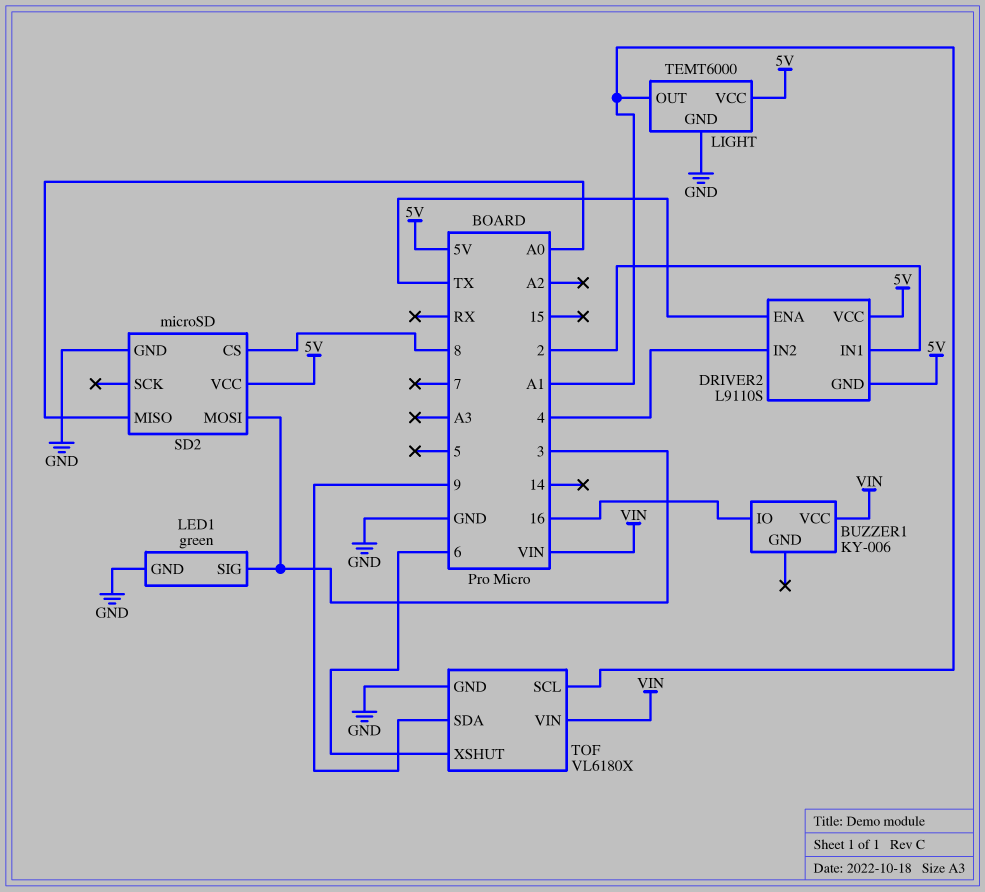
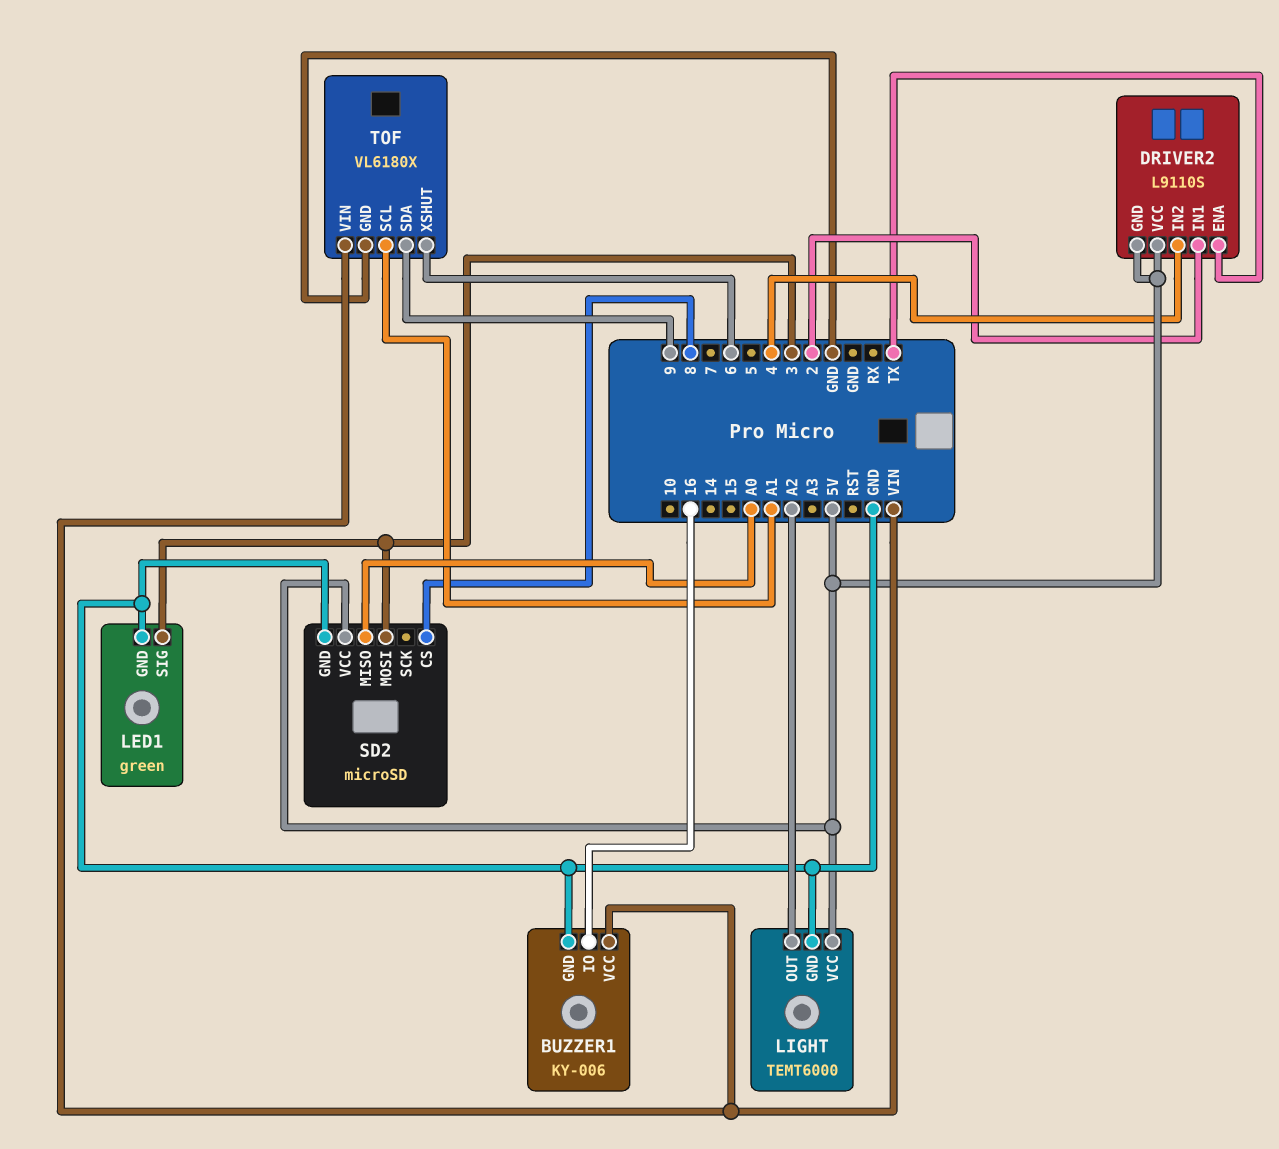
BUZZER1 pin GND: none -> GND
LIGHT pin OUT: A1 -> A2

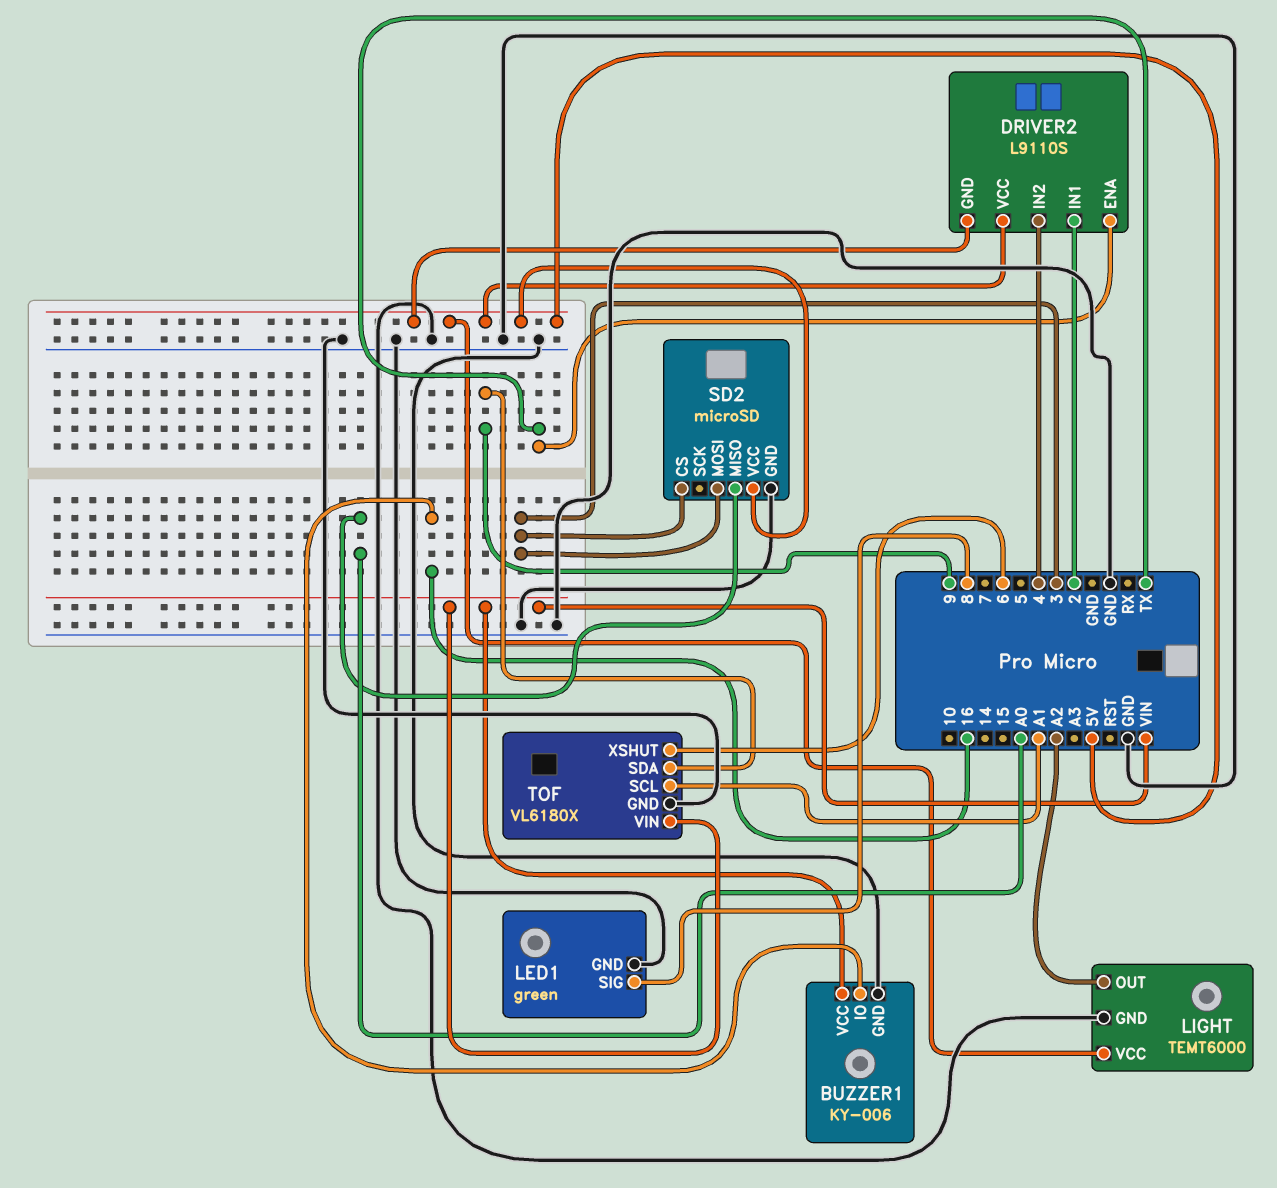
LED1 pin SIG: 3 -> 8
SD2 pin CS: 8 -> 3

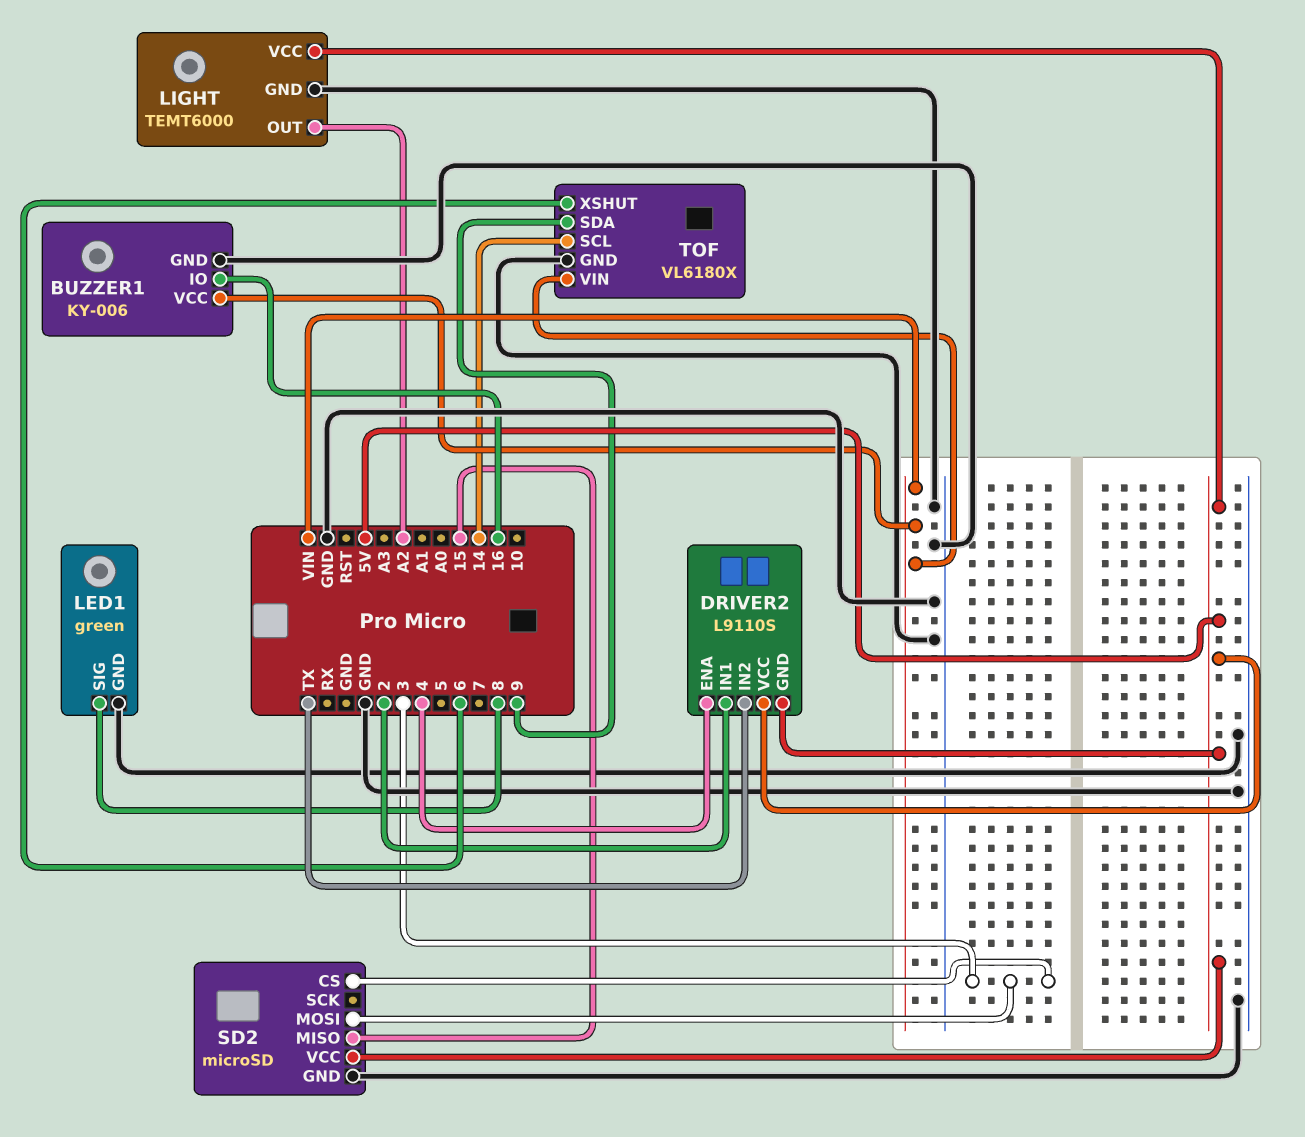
DRIVER2 pin ENA: TX -> 4
DRIVER2 pin IN2: 4 -> TX
SD2 pin MISO: A0 -> 15
TOF pin SCL: A1 -> 14

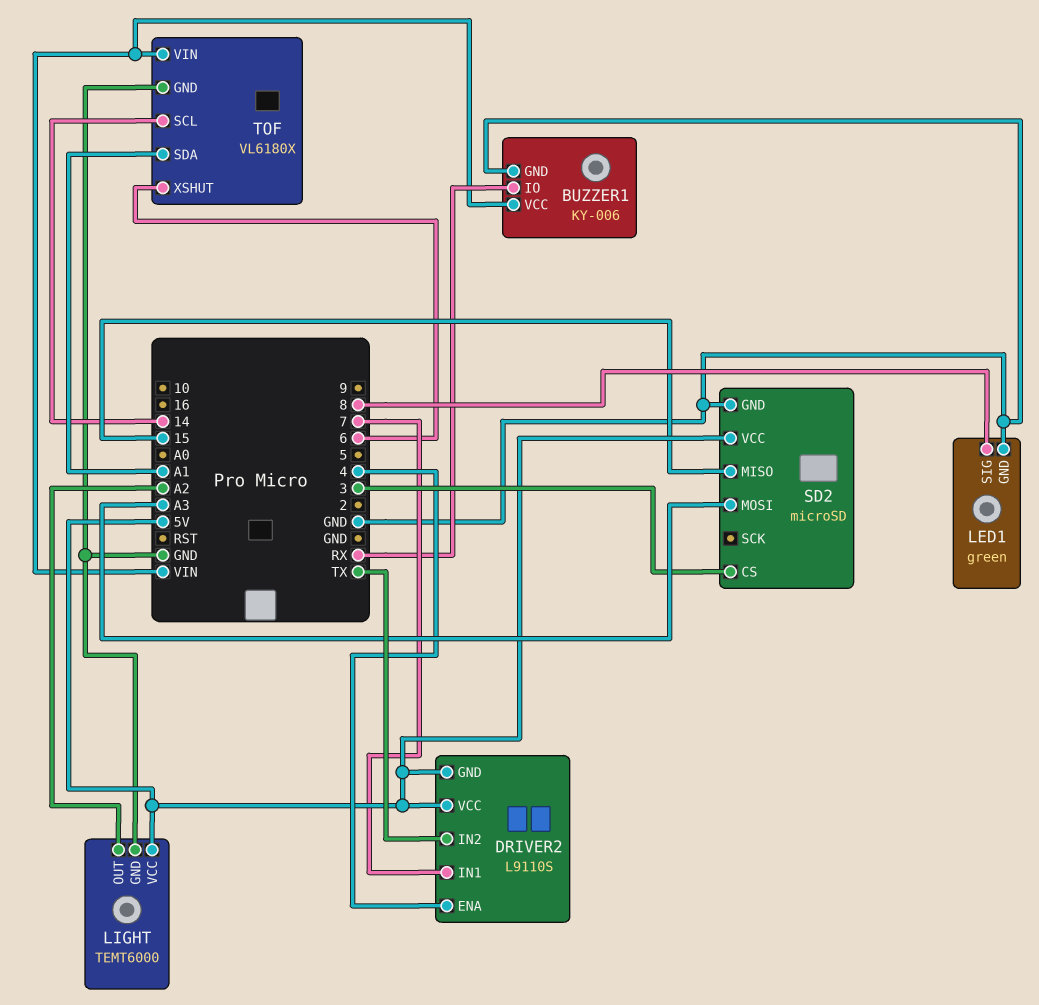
BUZZER1 pin IO: 16 -> RX
DRIVER2 pin IN1: 2 -> 7
SD2 pin MOSI: 3 -> A3
TOF pin SDA: 9 -> A1

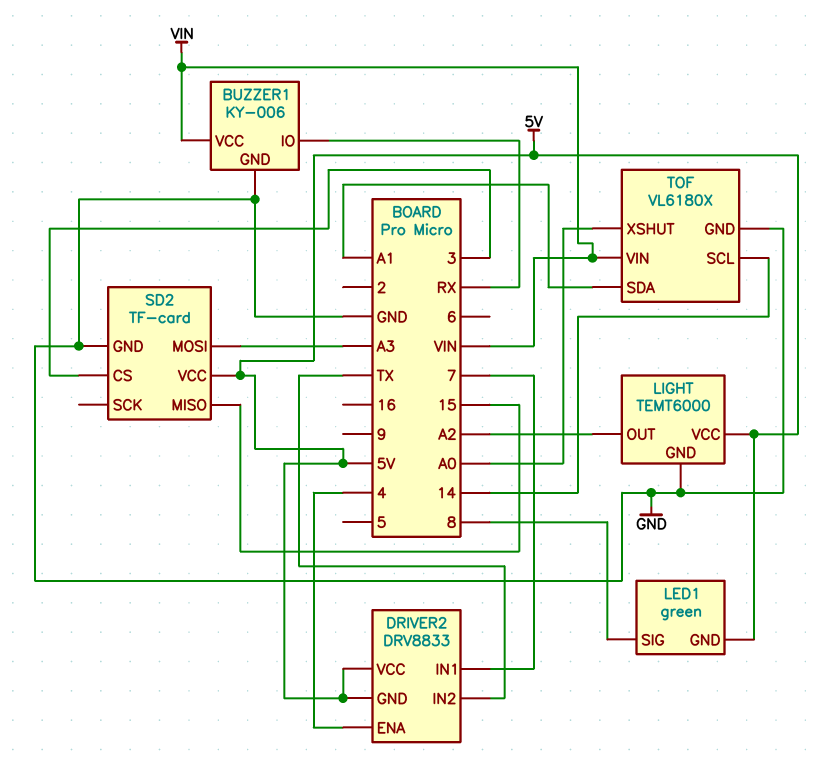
DRIVER2: L9110S -> DRV8833
LED1 pin GND: GND -> 5V
SD2: microSD -> TF-card
TOF pin XSHUT: 6 -> A0

